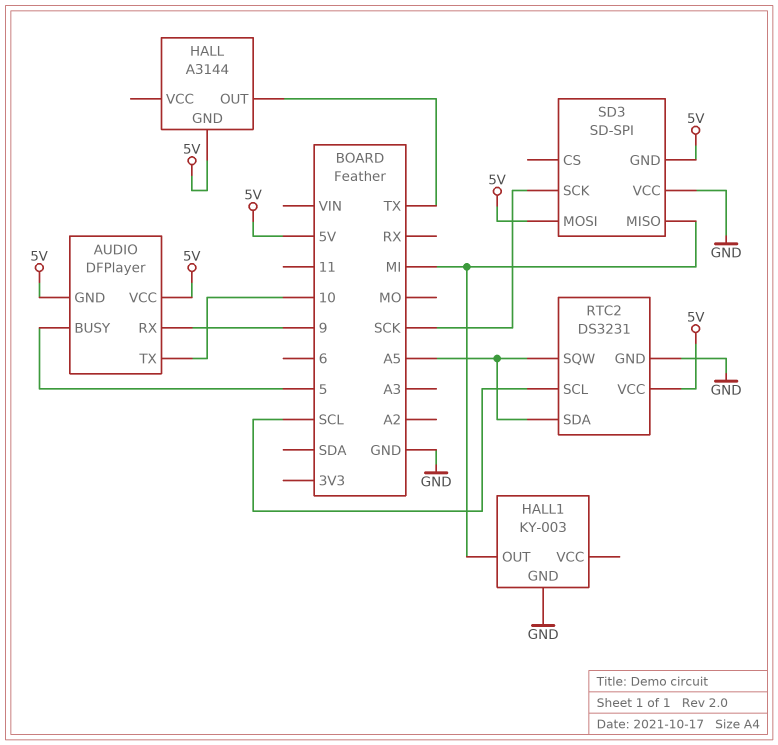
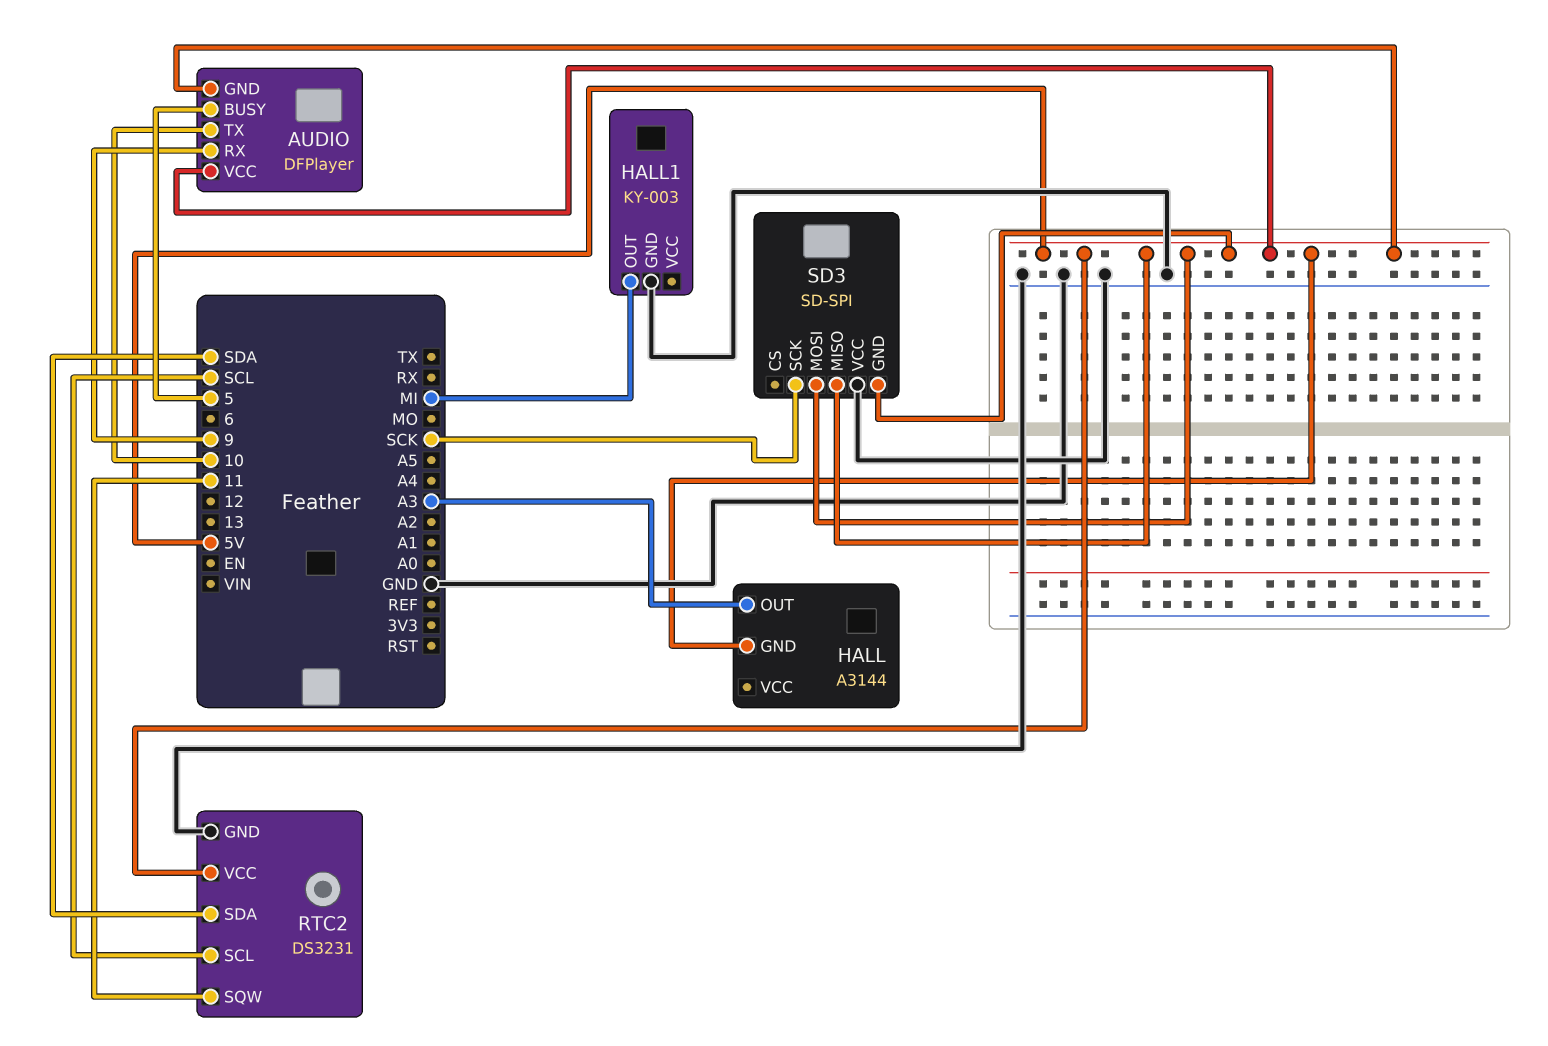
HALL pin OUT: TX -> A3
RTC2 pin SDA: A5 -> SDA
RTC2 pin SQW: A5 -> 11
SD3 pin MISO: MI -> 5V

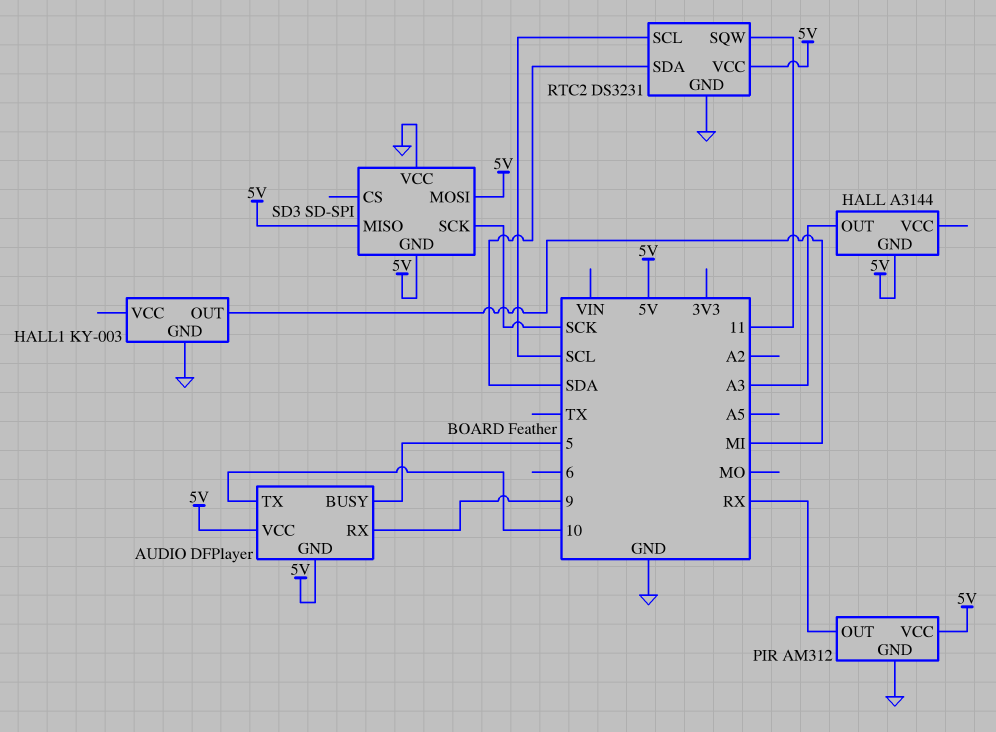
PIR: none -> AM312
PIR pin GND: none -> GND
PIR pin OUT: none -> RX
PIR pin VCC: none -> 5V

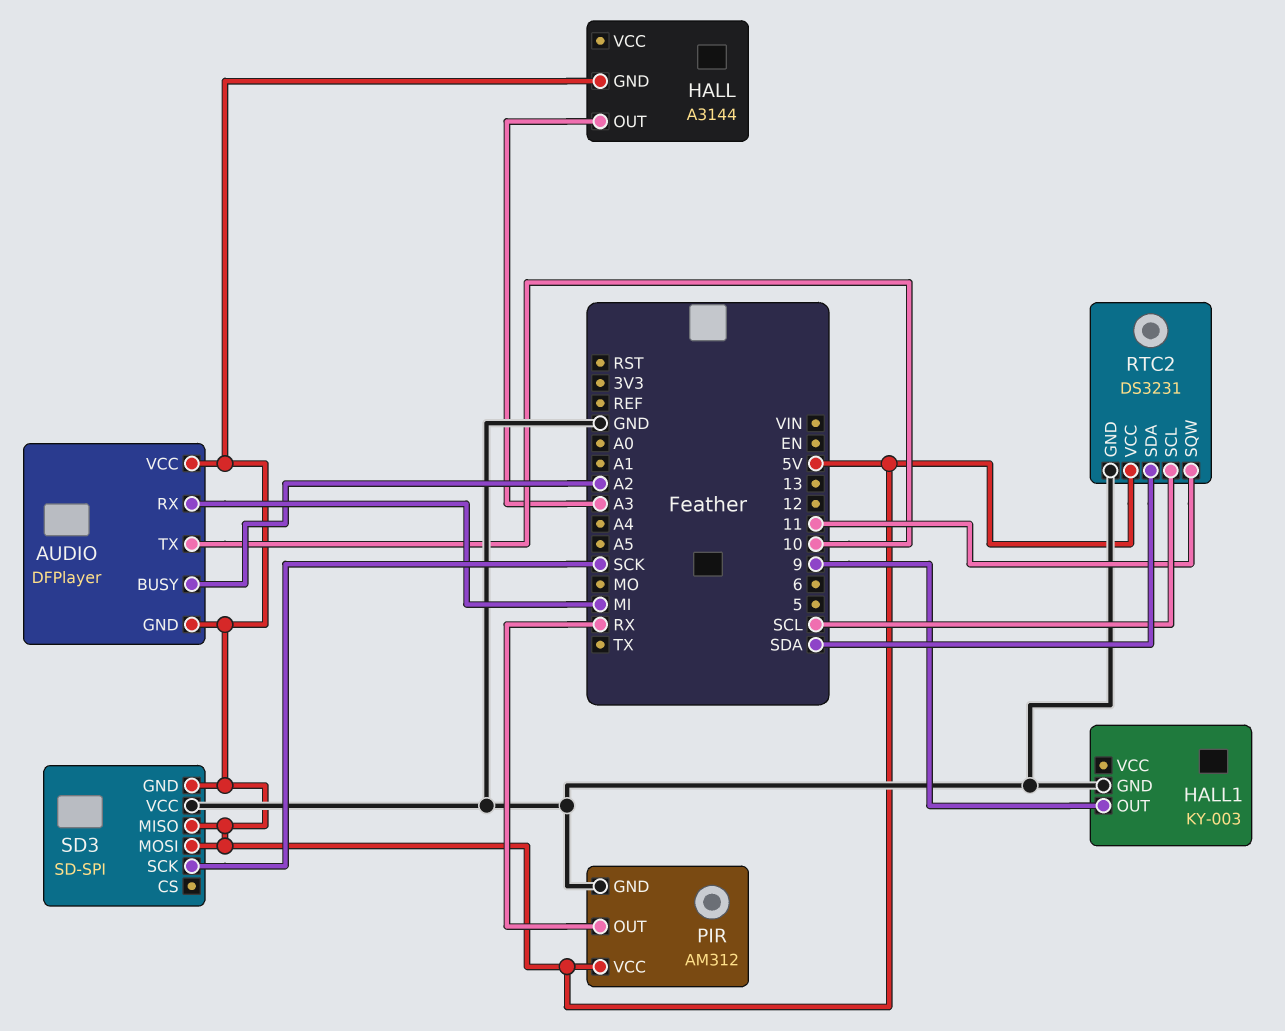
AUDIO pin BUSY: 5 -> A2
AUDIO pin RX: 9 -> MI
HALL1 pin OUT: MI -> 9

